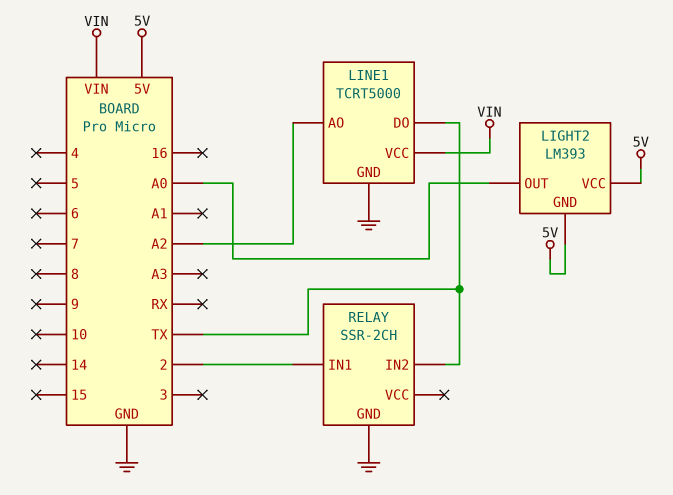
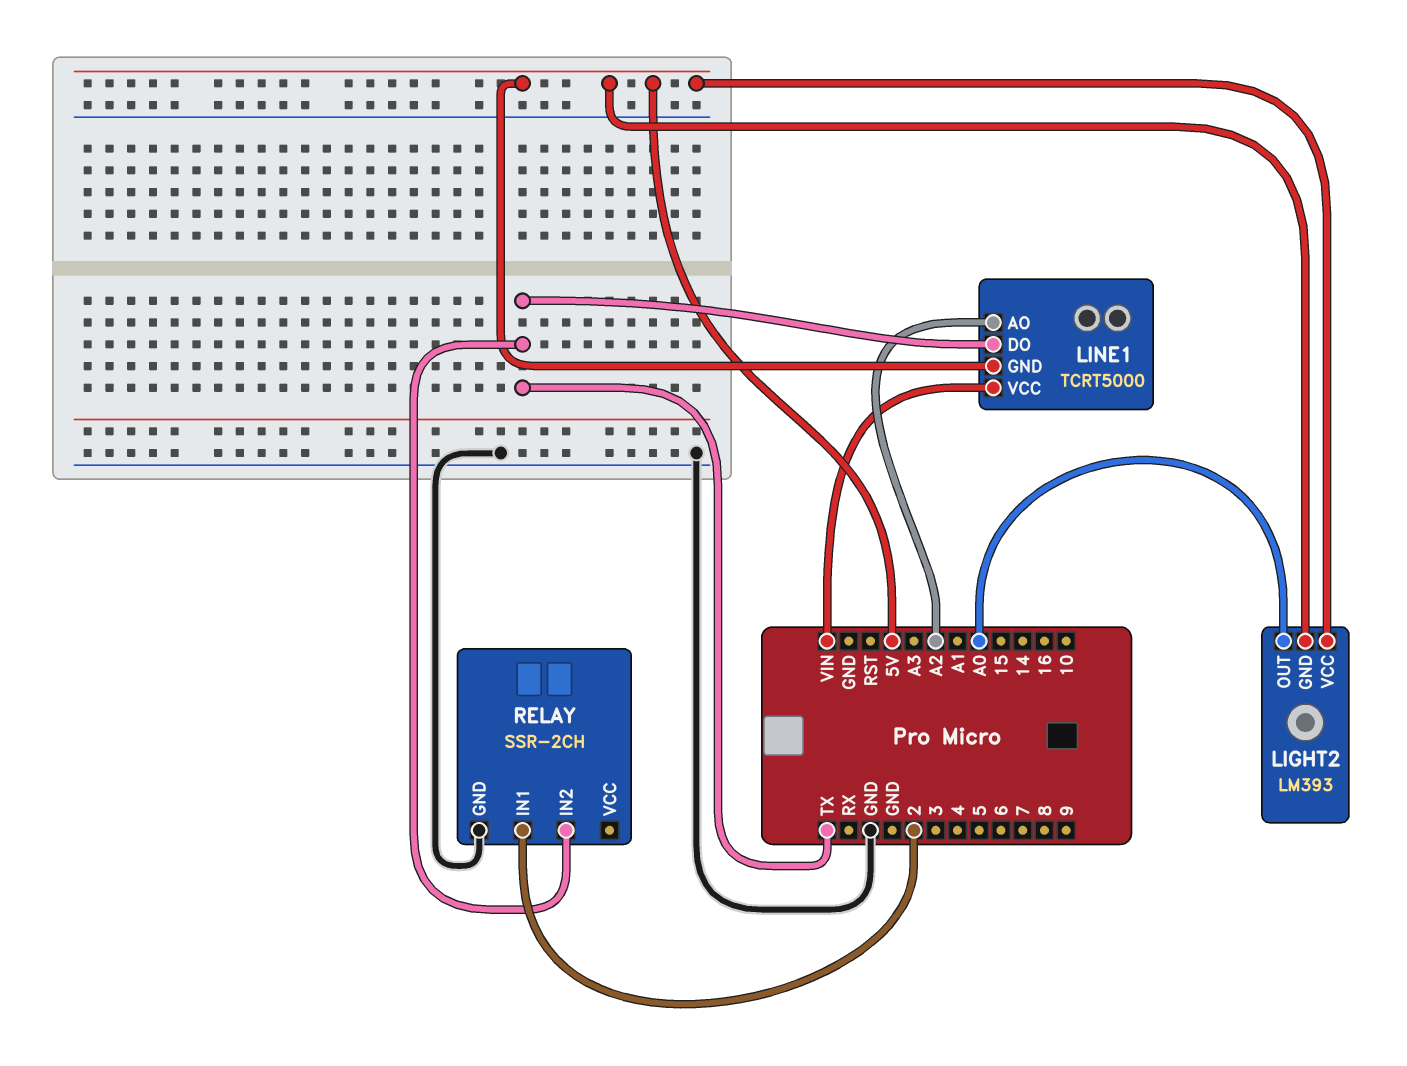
LINE1 pin GND: GND -> 5V

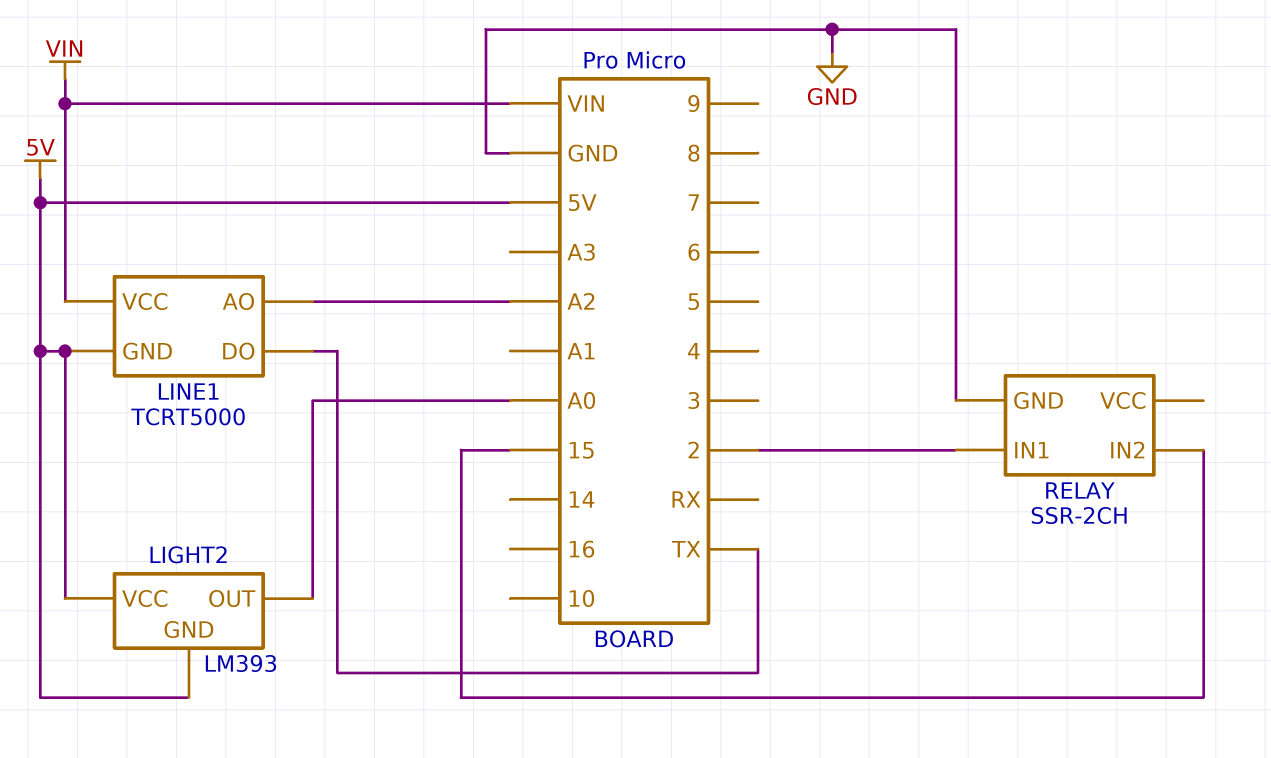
RELAY pin IN2: TX -> 15

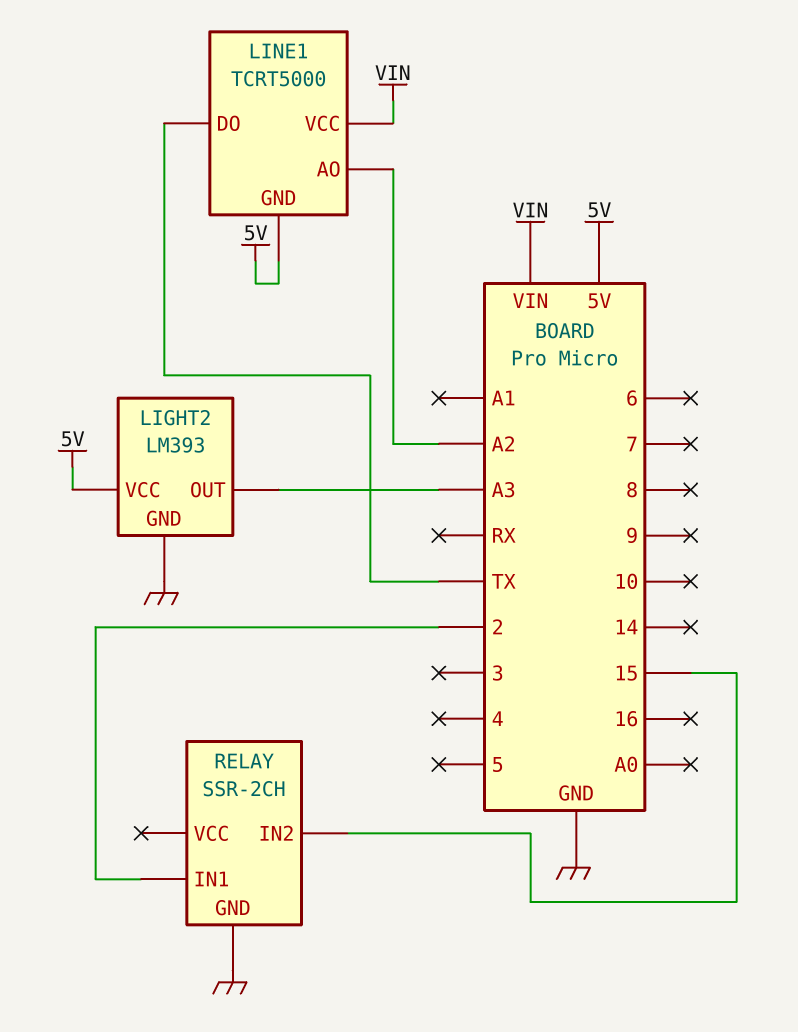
LIGHT2 pin GND: 5V -> GND
LIGHT2 pin OUT: A0 -> A3

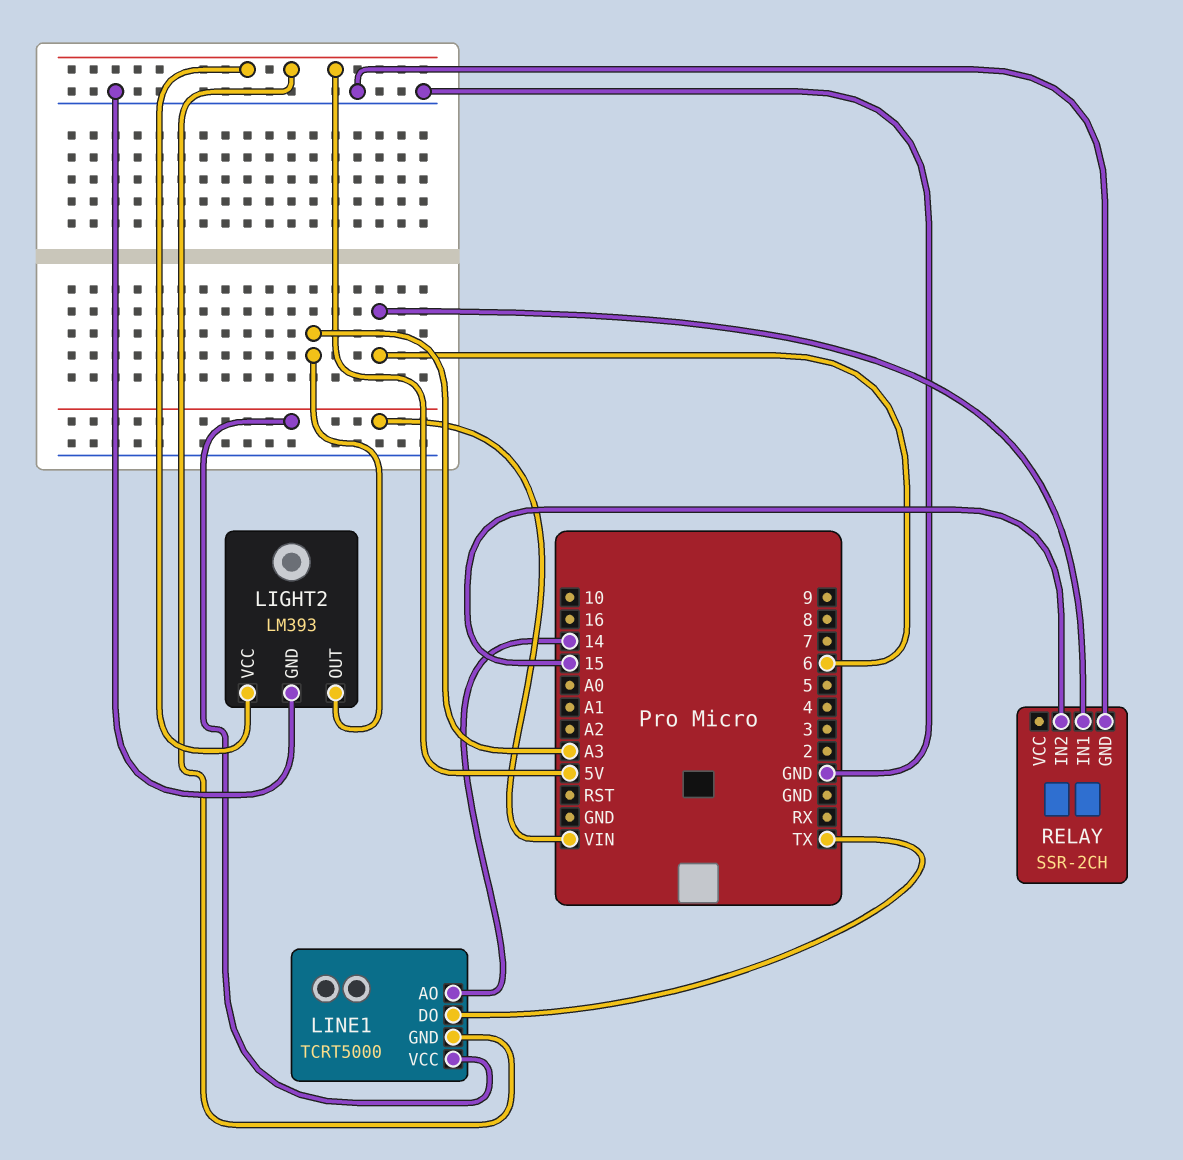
LINE1 pin AO: A2 -> 14
RELAY pin IN1: 2 -> 6

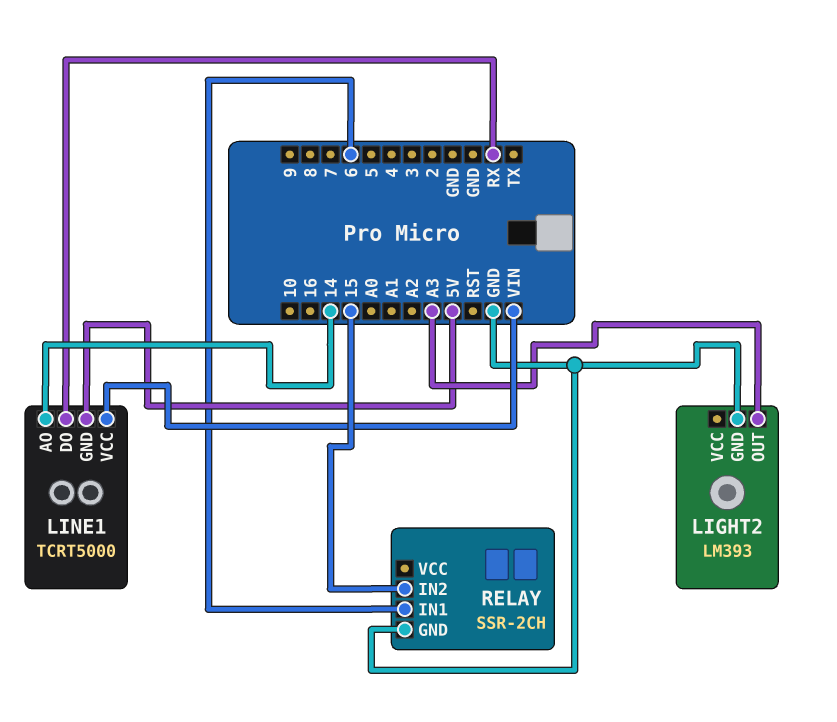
LIGHT2 pin VCC: 5V -> none
LINE1 pin DO: TX -> RX

